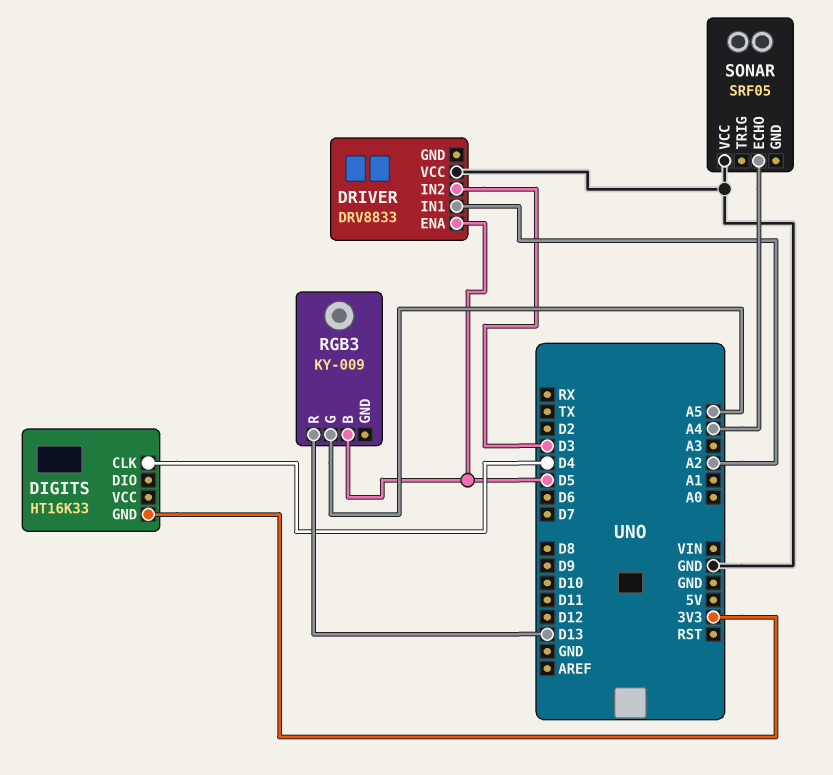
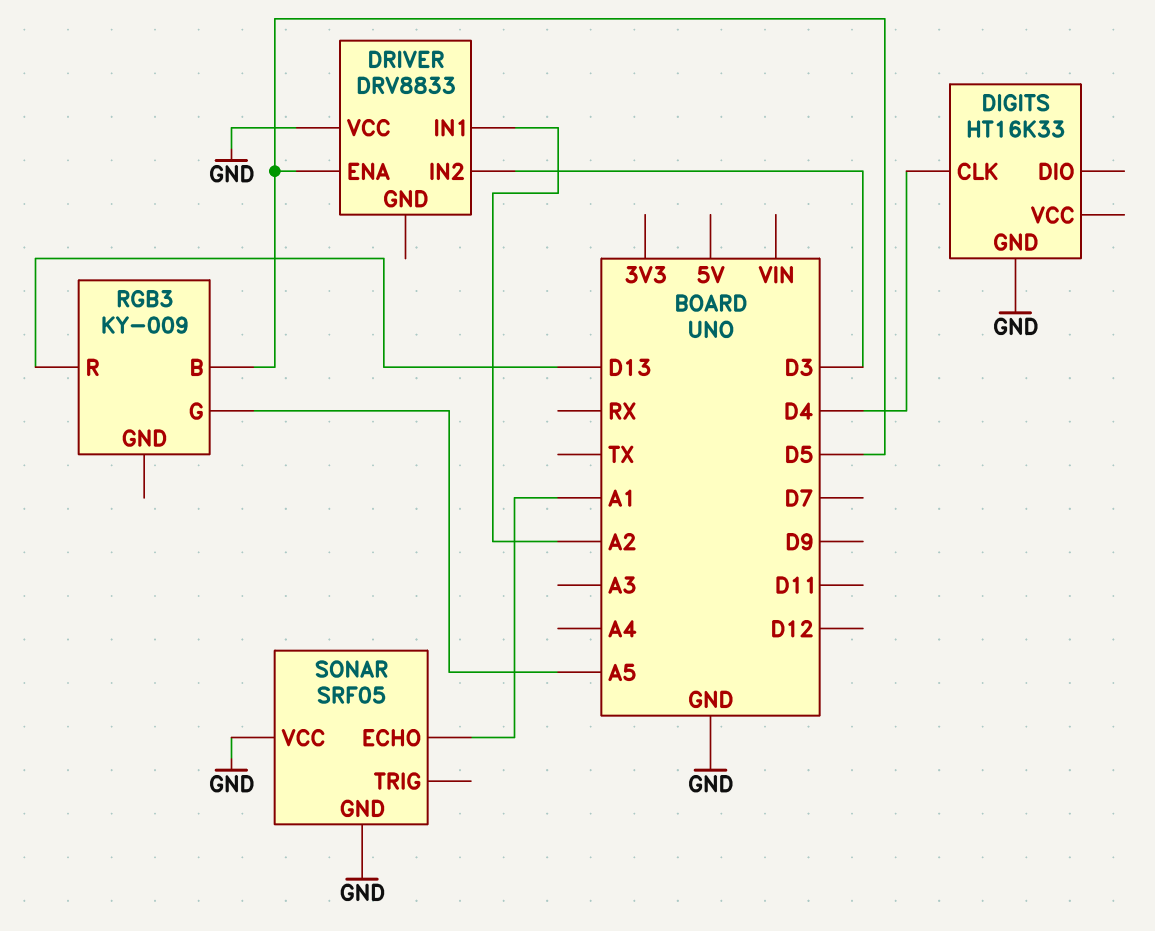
DIGITS pin GND: 3V3 -> GND
SONAR pin ECHO: A4 -> A1
SONAR pin GND: none -> GND

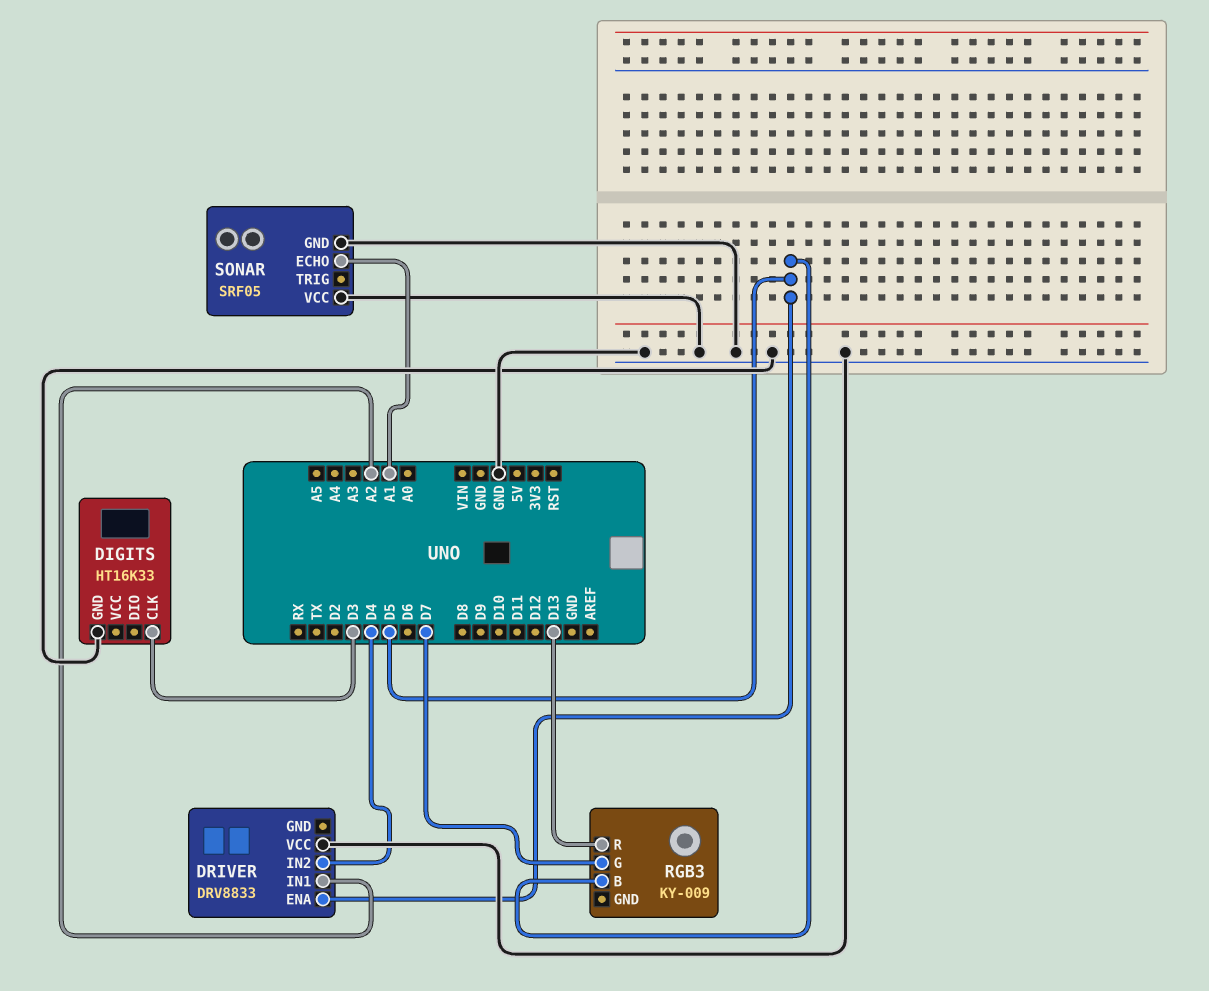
DIGITS pin CLK: D4 -> D3
DRIVER pin IN2: D3 -> D4
RGB3 pin G: A5 -> D7

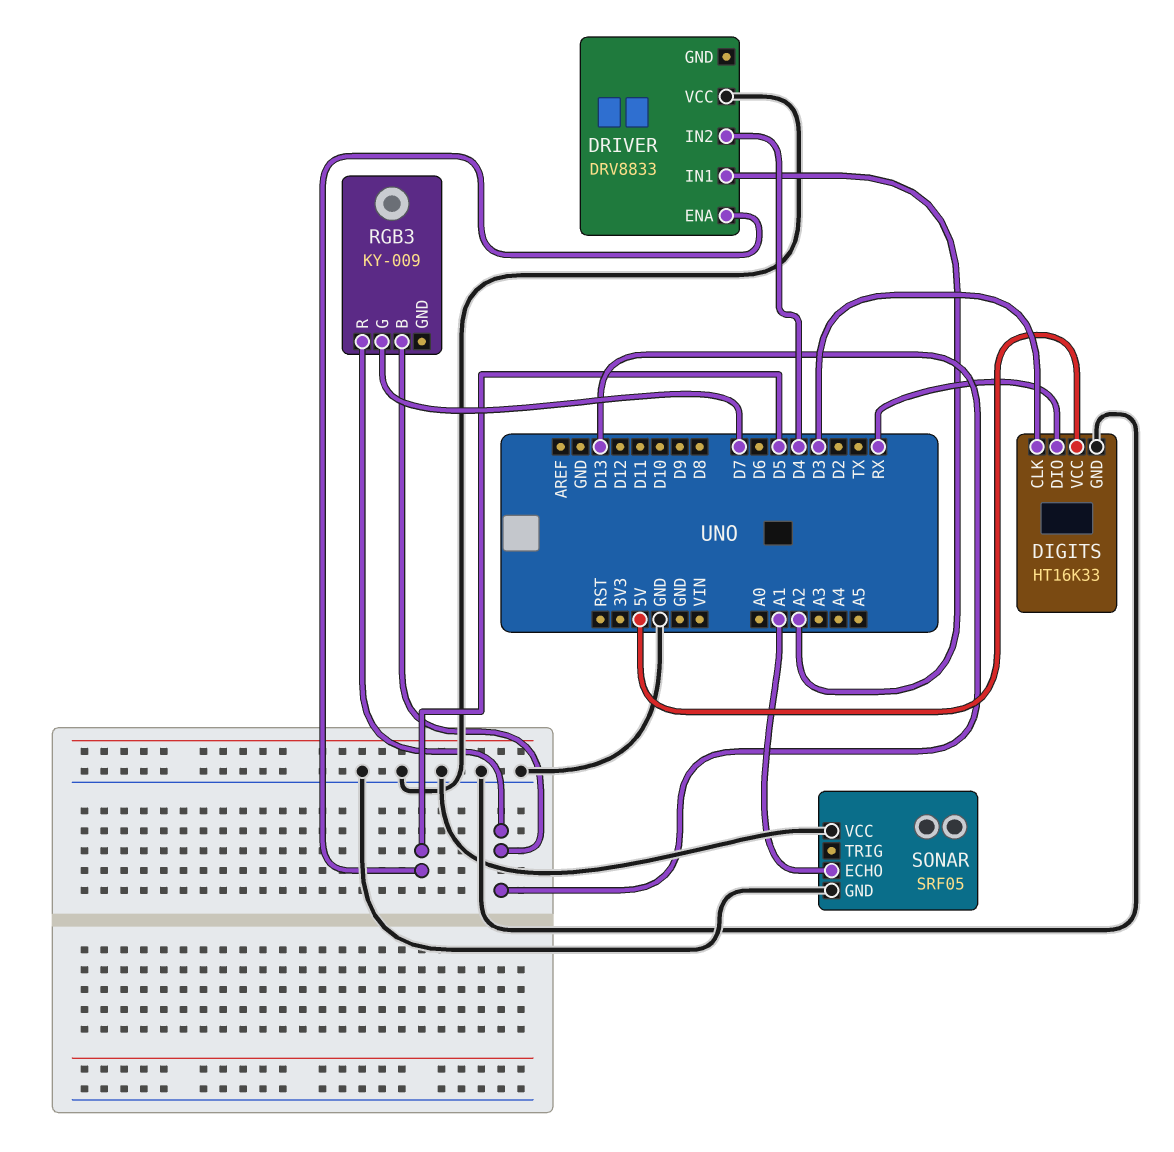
DIGITS pin DIO: none -> RX
DIGITS pin VCC: none -> 5V
RGB3 pin B: D5 -> D13

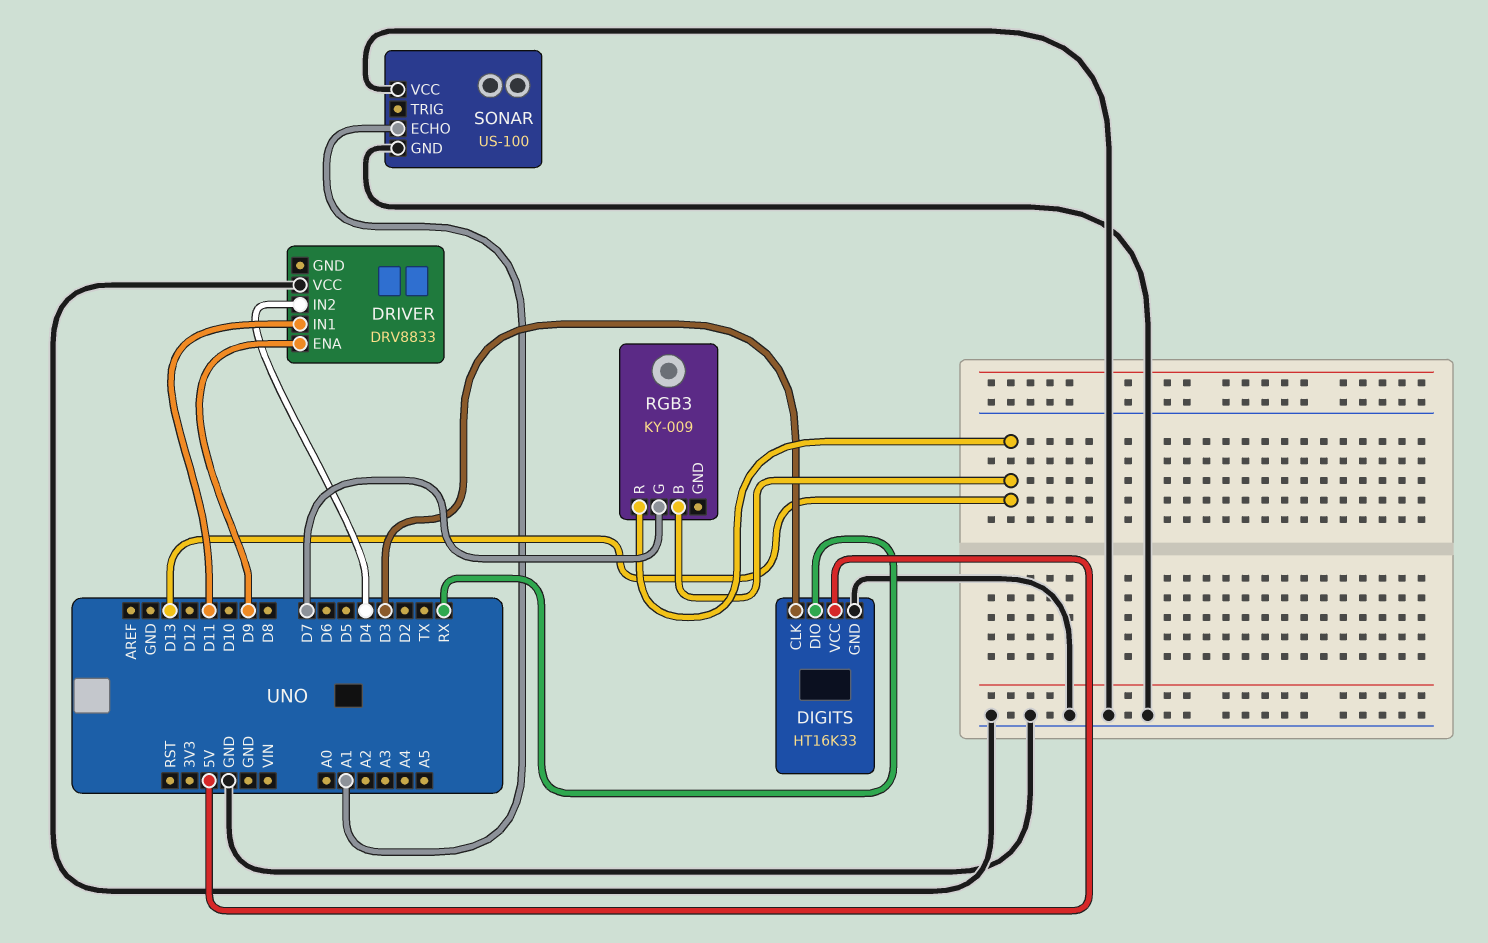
DRIVER pin ENA: D5 -> D9
DRIVER pin IN1: A2 -> D11
SONAR: SRF05 -> US-100

